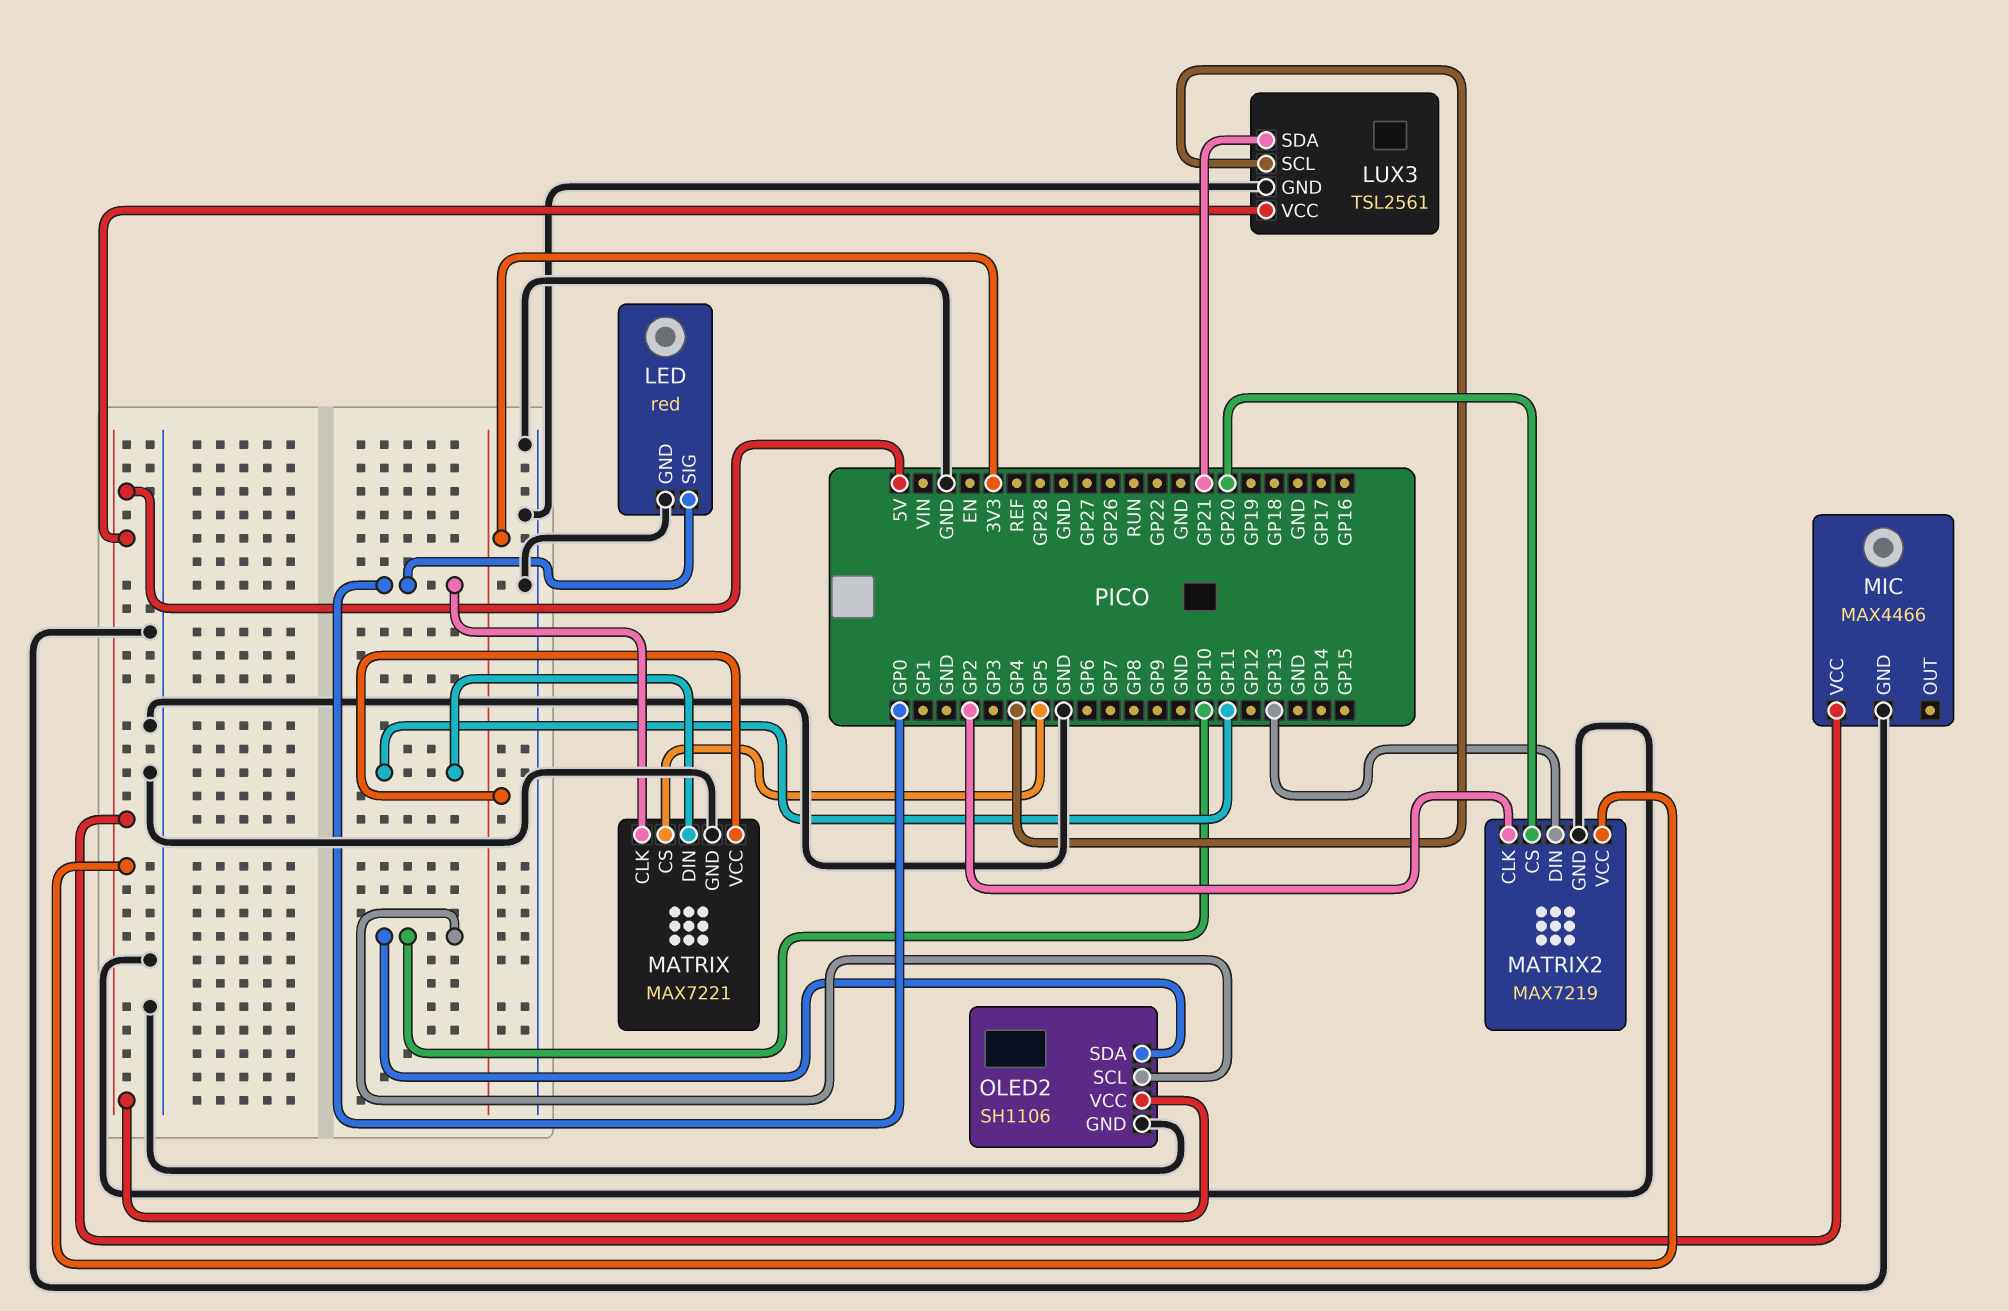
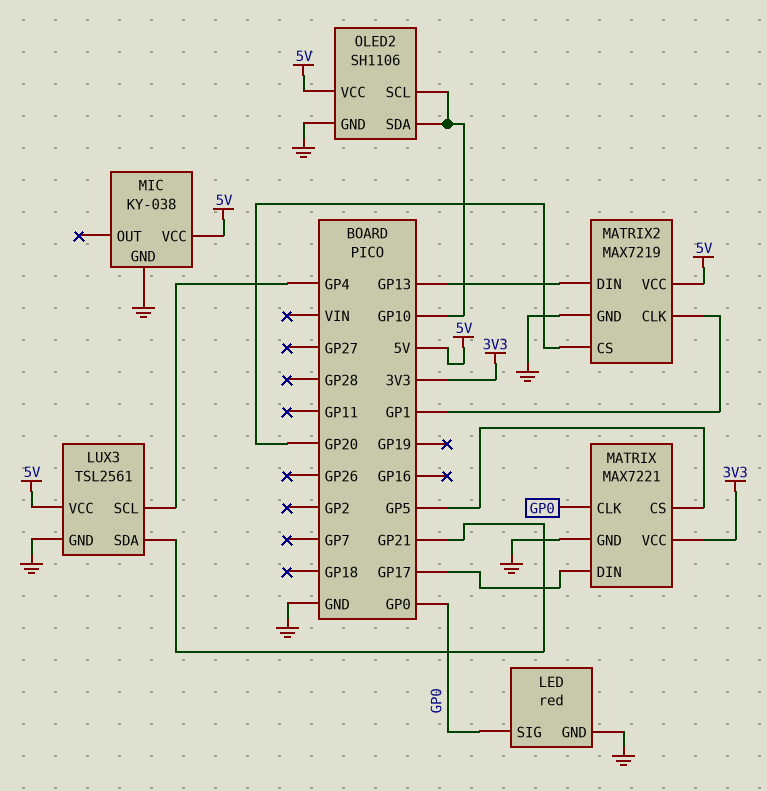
MATRIX pin DIN: GP11 -> GP17
MATRIX2 pin CLK: GP2 -> GP1
MIC: MAX4466 -> KY-038

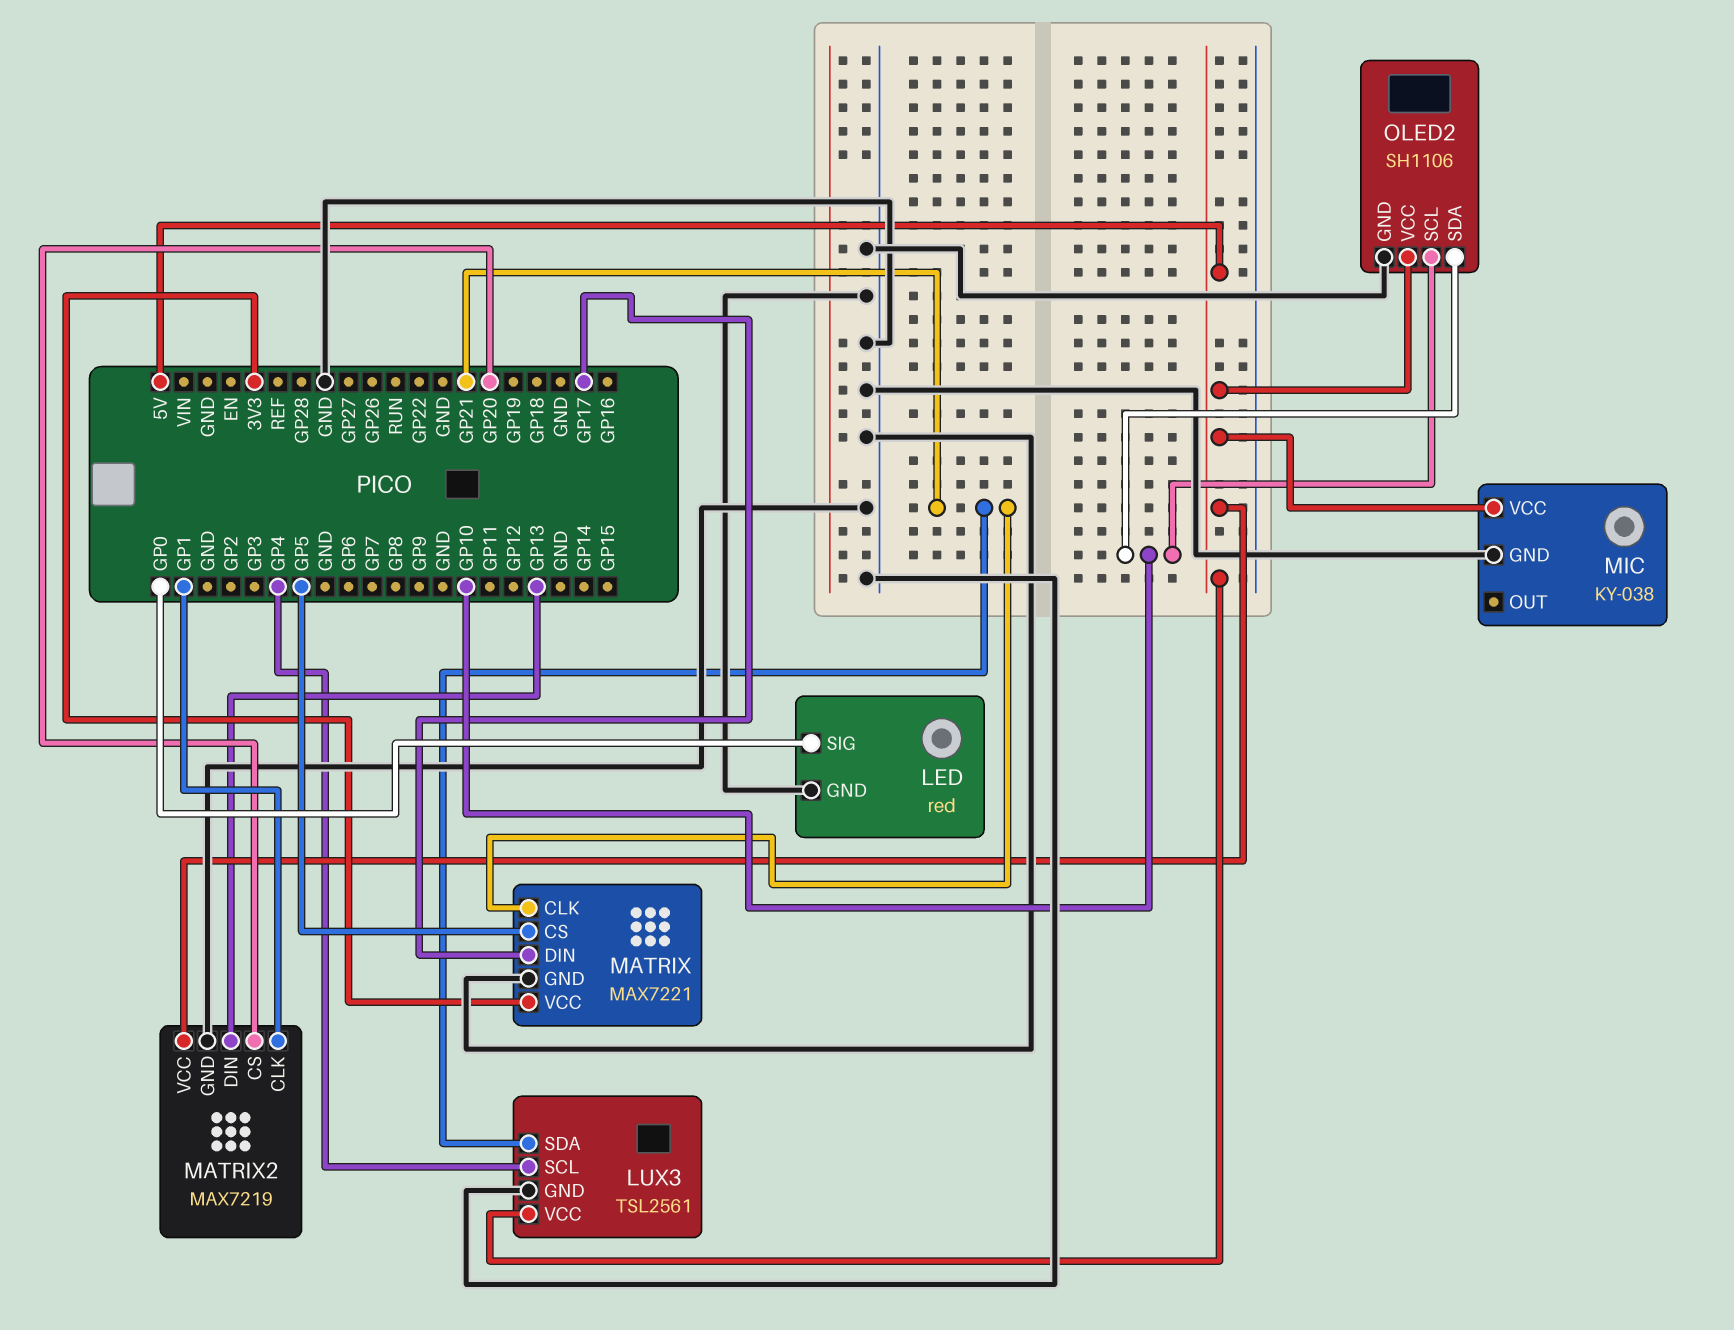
MATRIX pin CLK: GP0 -> GP21

